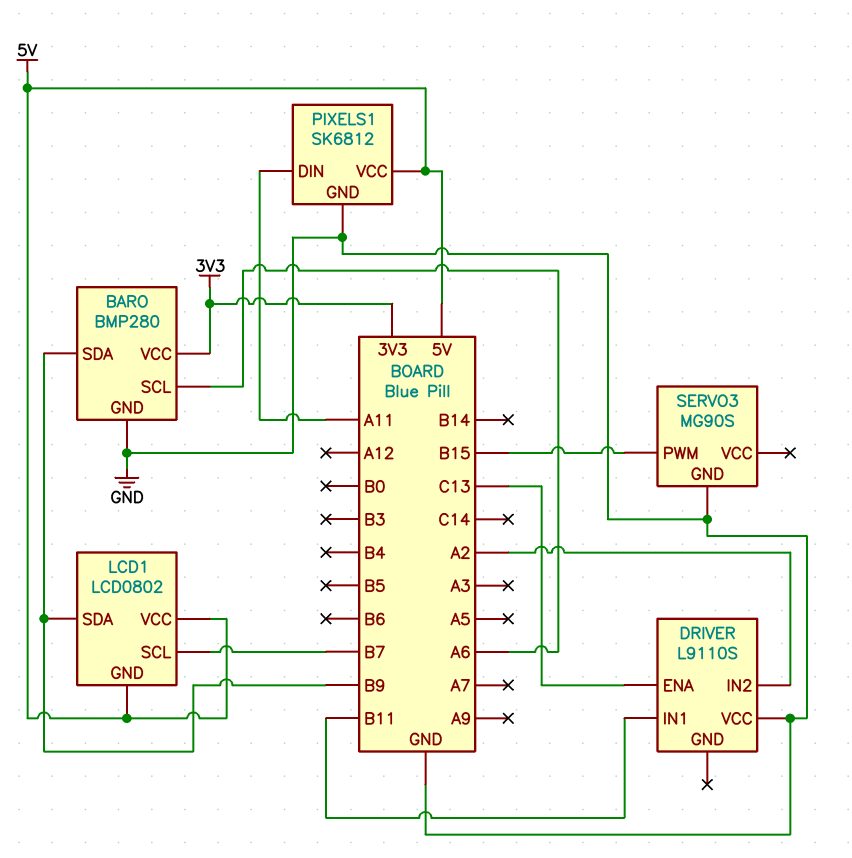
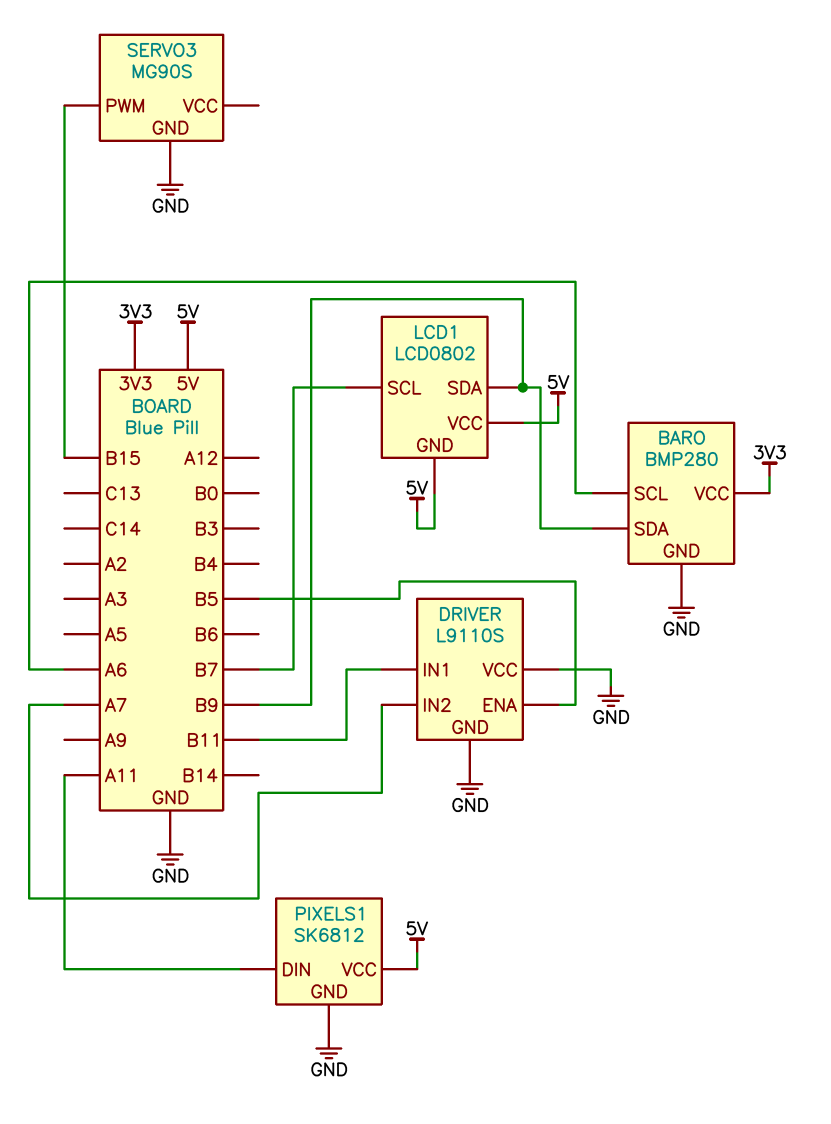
DRIVER pin ENA: C13 -> B5
DRIVER pin GND: none -> GND
DRIVER pin IN2: A2 -> A7

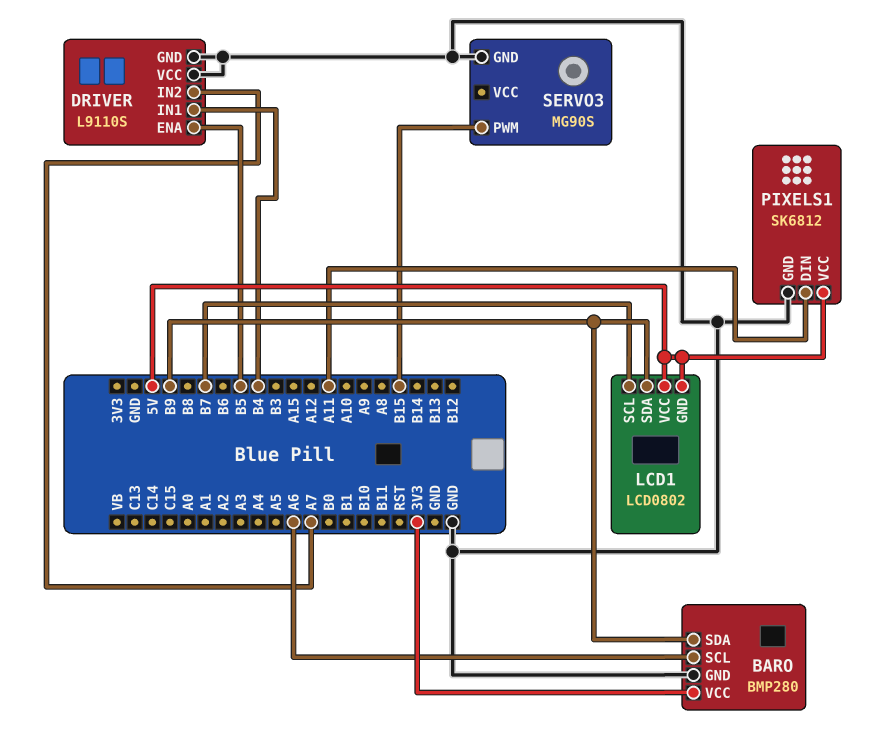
DRIVER pin IN1: B11 -> B4

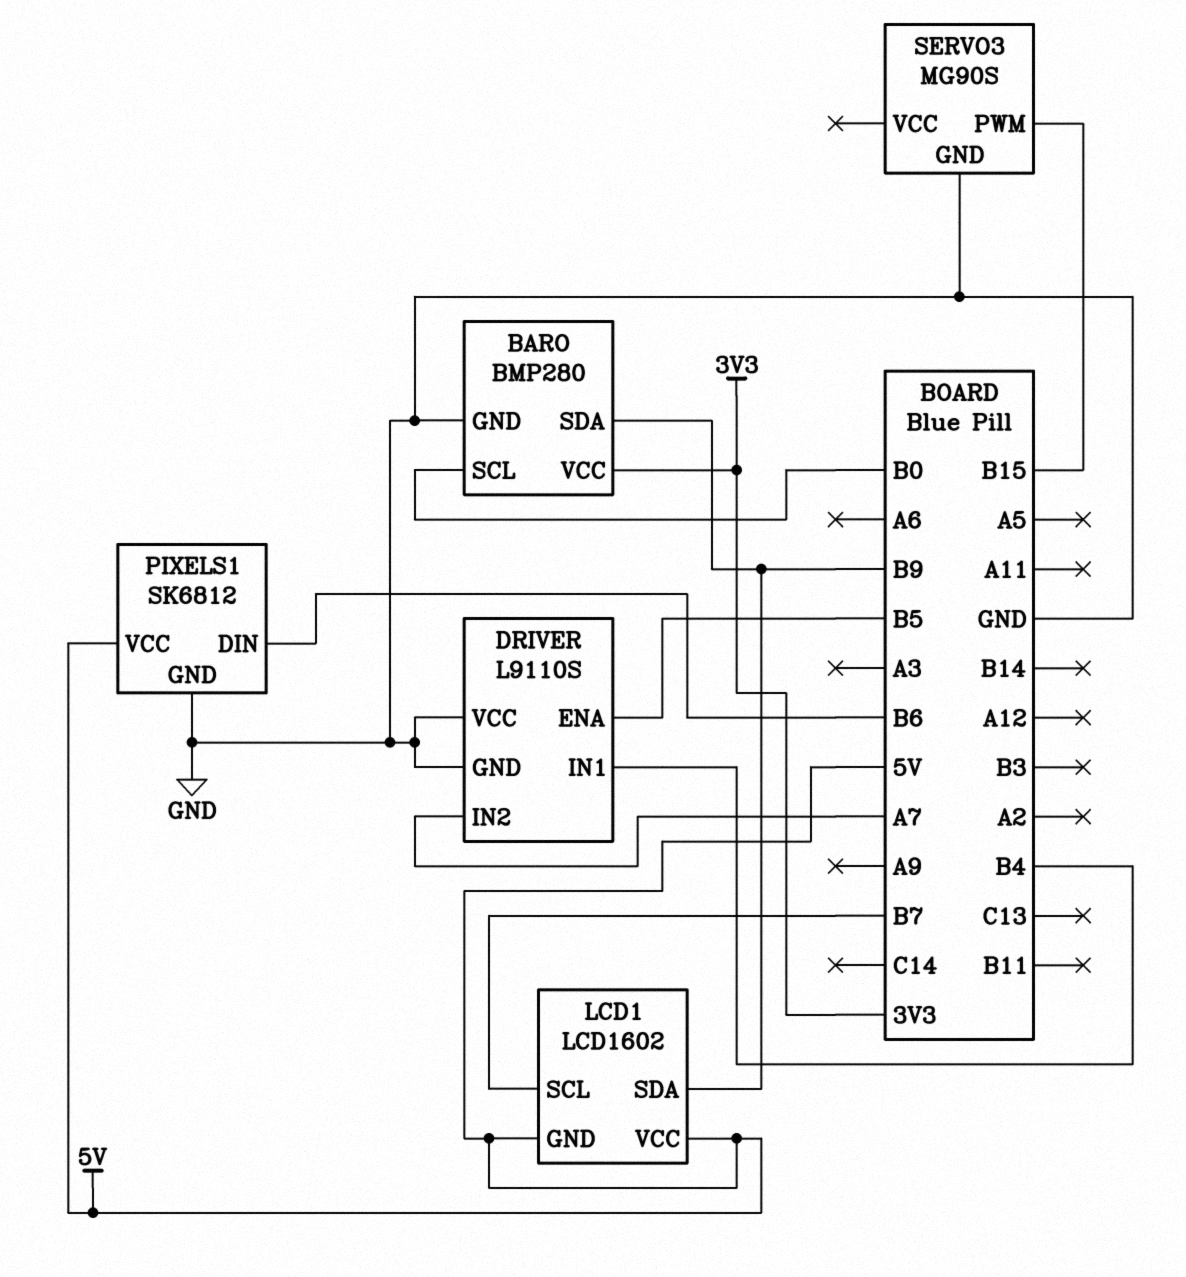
BARO pin SCL: A6 -> B0
LCD1: LCD0802 -> LCD1602
PIXELS1 pin DIN: A11 -> B6

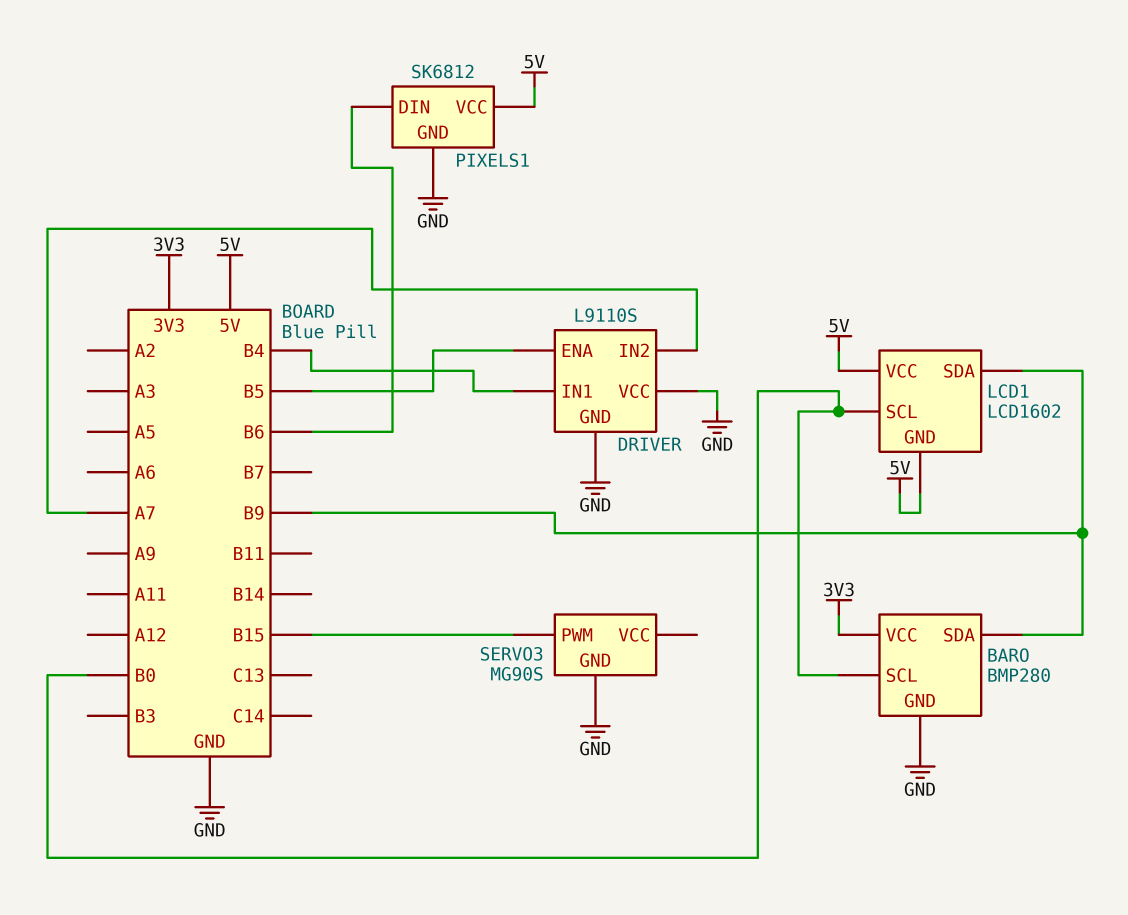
LCD1 pin SCL: B7 -> B0

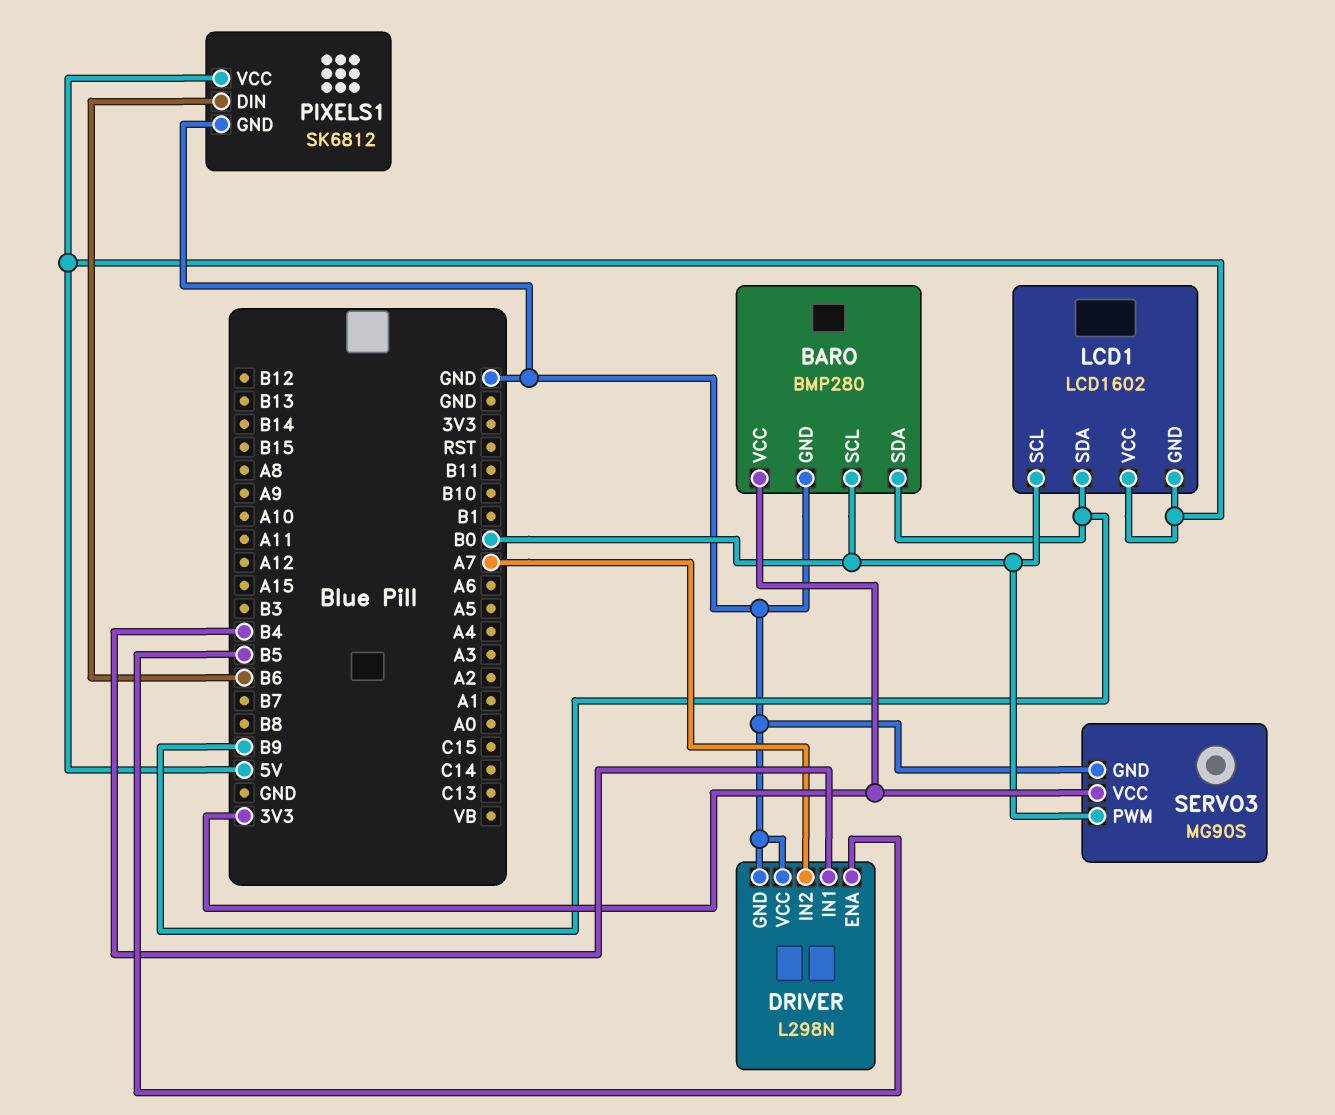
DRIVER: L9110S -> L298N
SERVO3 pin PWM: B15 -> B0
SERVO3 pin VCC: none -> 3V3

